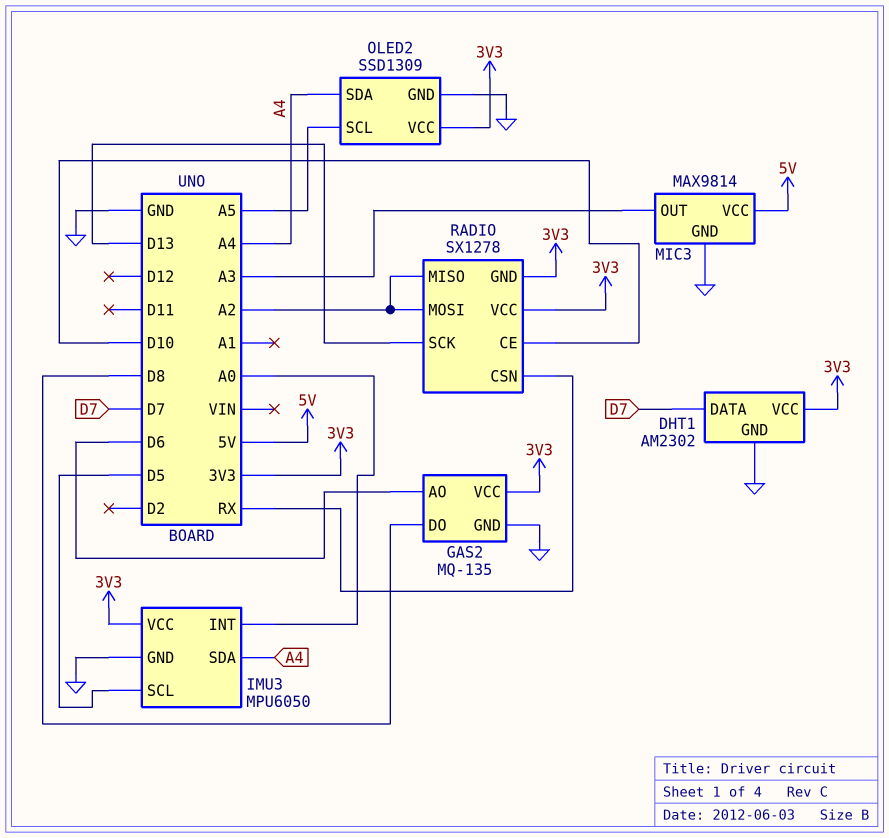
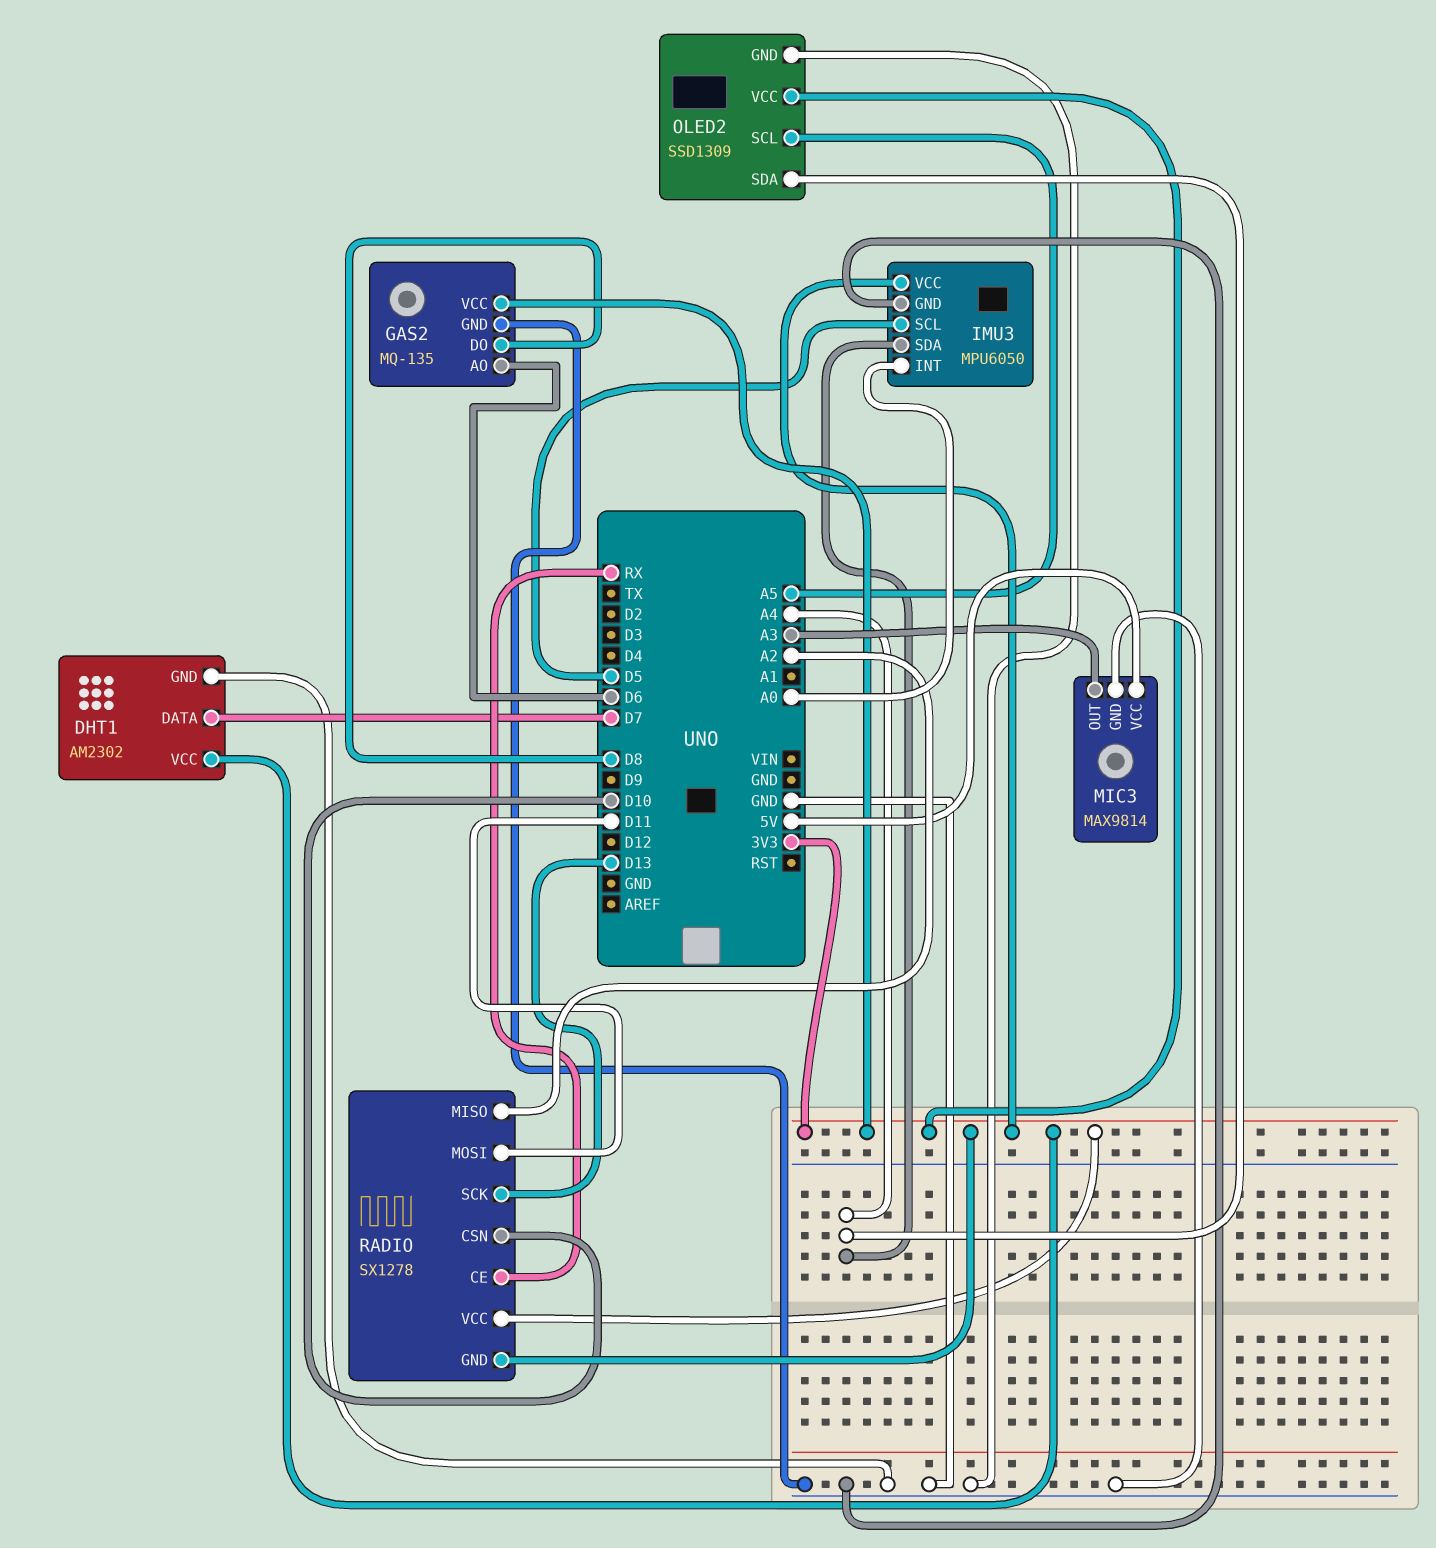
RADIO pin CE: D10 -> RX
RADIO pin CSN: RX -> D10
RADIO pin MOSI: A2 -> D11

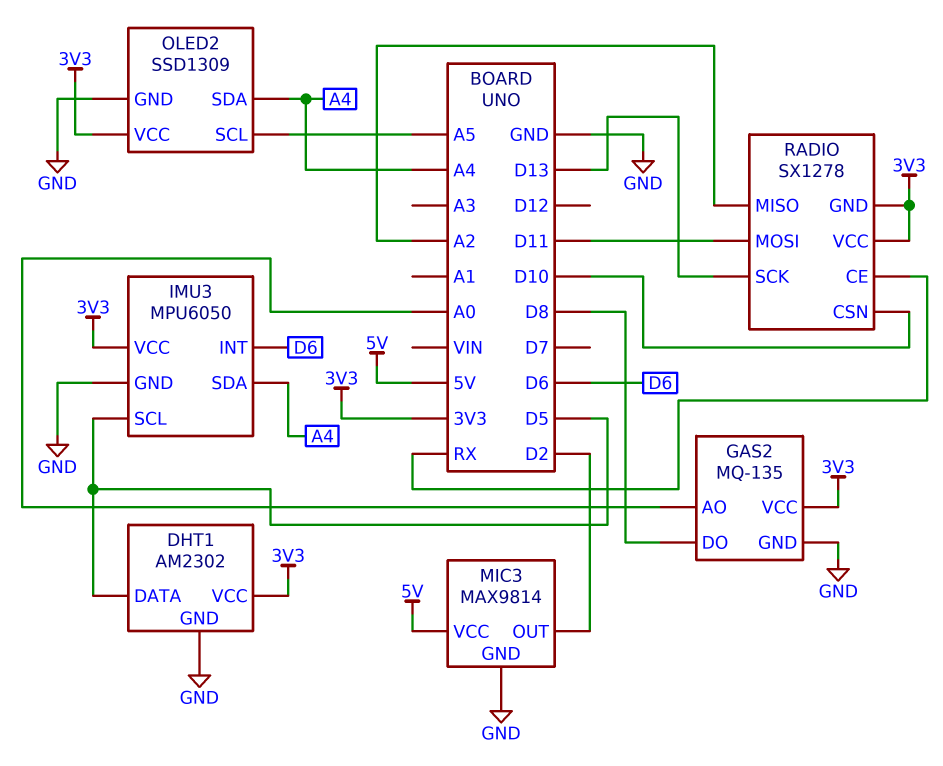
DHT1 pin DATA: D7 -> D5
GAS2 pin AO: D6 -> A0
IMU3 pin INT: A0 -> D6
MIC3 pin OUT: A3 -> D2

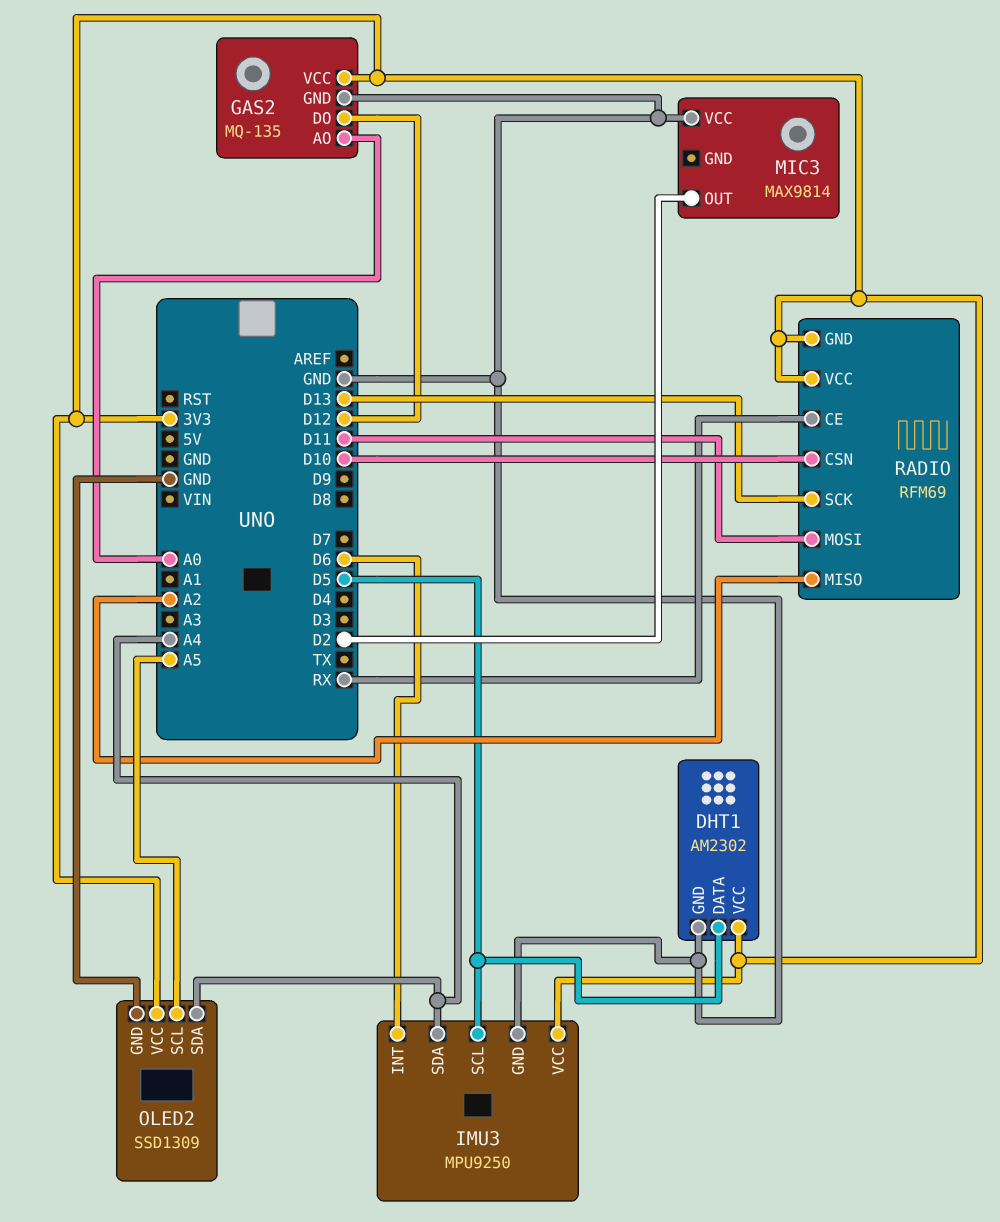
GAS2 pin DO: D8 -> D12
IMU3: MPU6050 -> MPU9250
MIC3 pin GND: GND -> none
MIC3 pin VCC: 5V -> GND
RADIO: SX1278 -> RFM69

